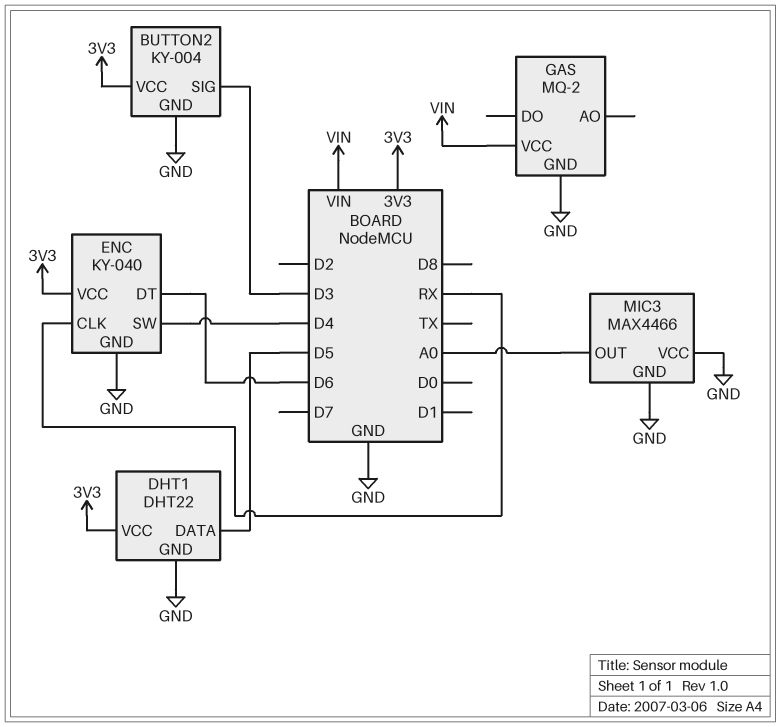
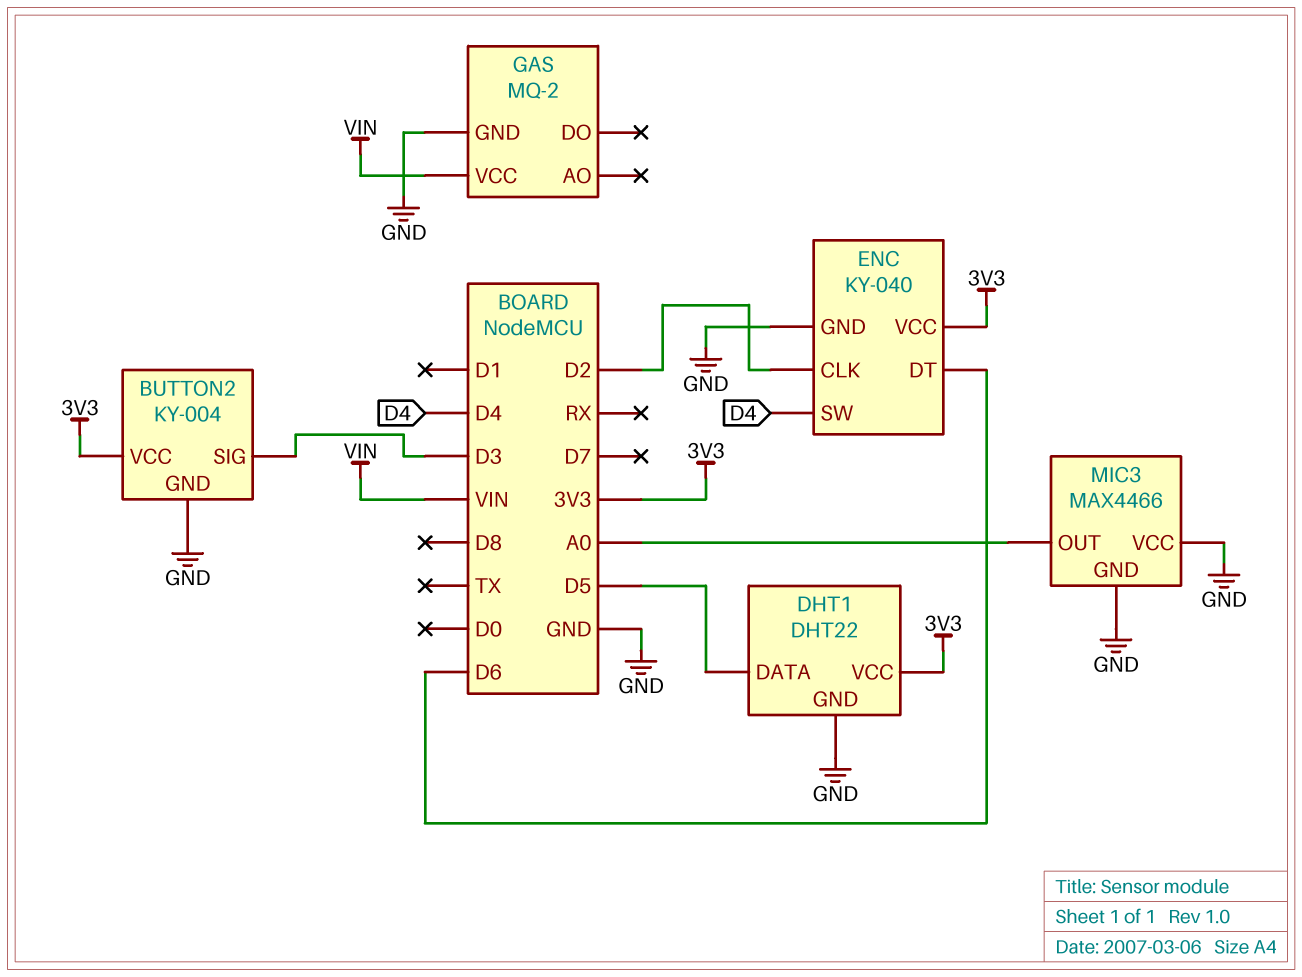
ENC pin CLK: RX -> D2

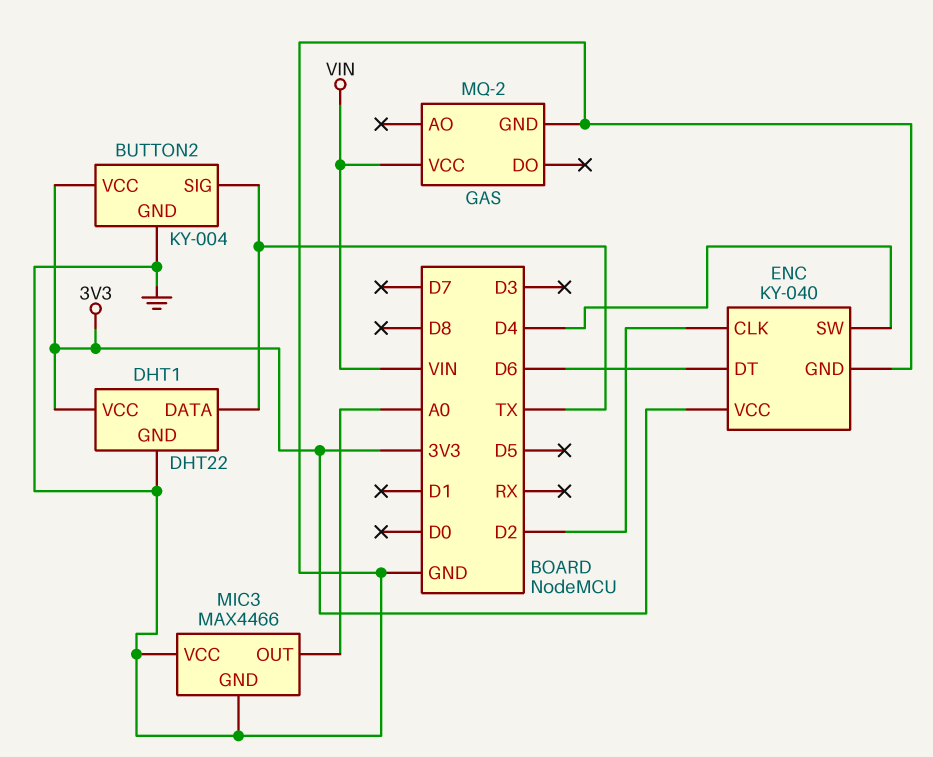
BUTTON2 pin SIG: D3 -> TX
DHT1 pin DATA: D5 -> TX

